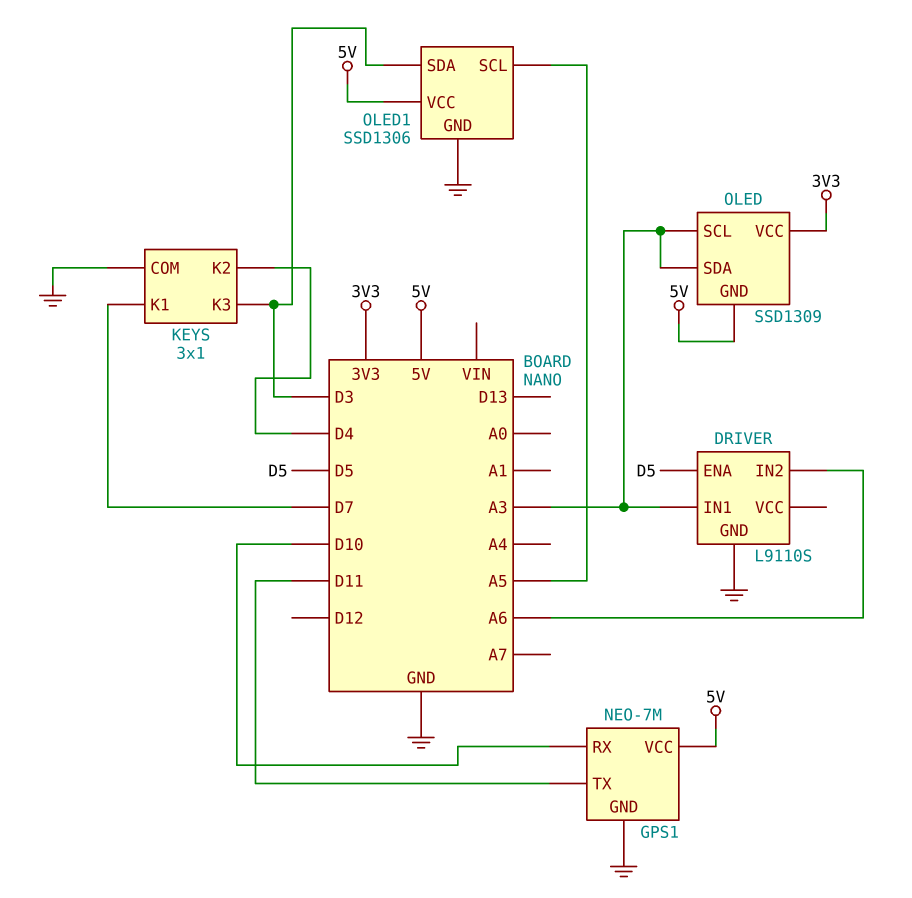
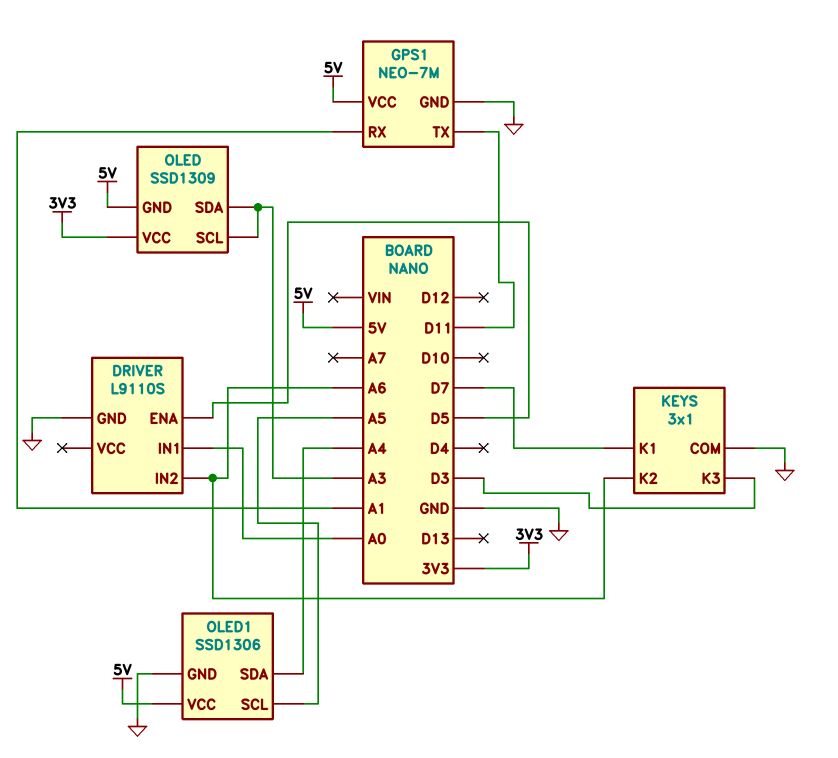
DRIVER pin IN1: A3 -> A0
GPS1 pin RX: D10 -> A1
KEYS pin K2: D4 -> A6
OLED1 pin SDA: D3 -> A4

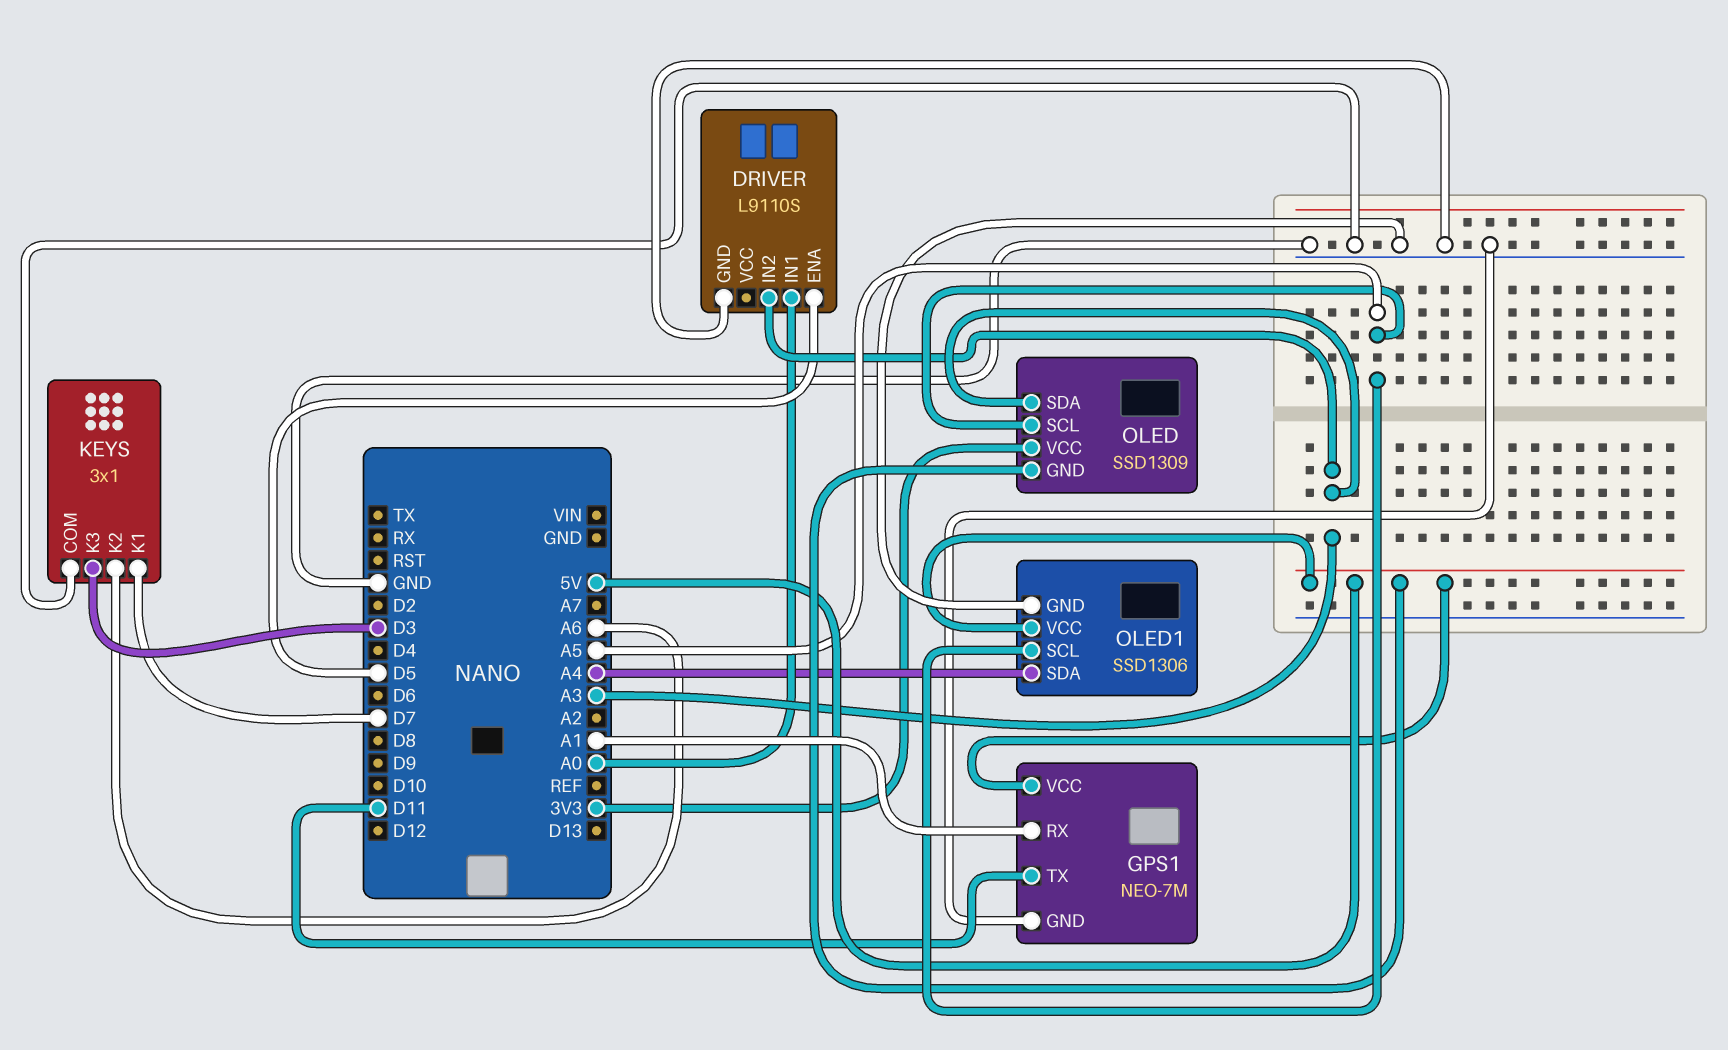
DRIVER pin IN2: A6 -> A3
OLED pin SCL: A3 -> A5

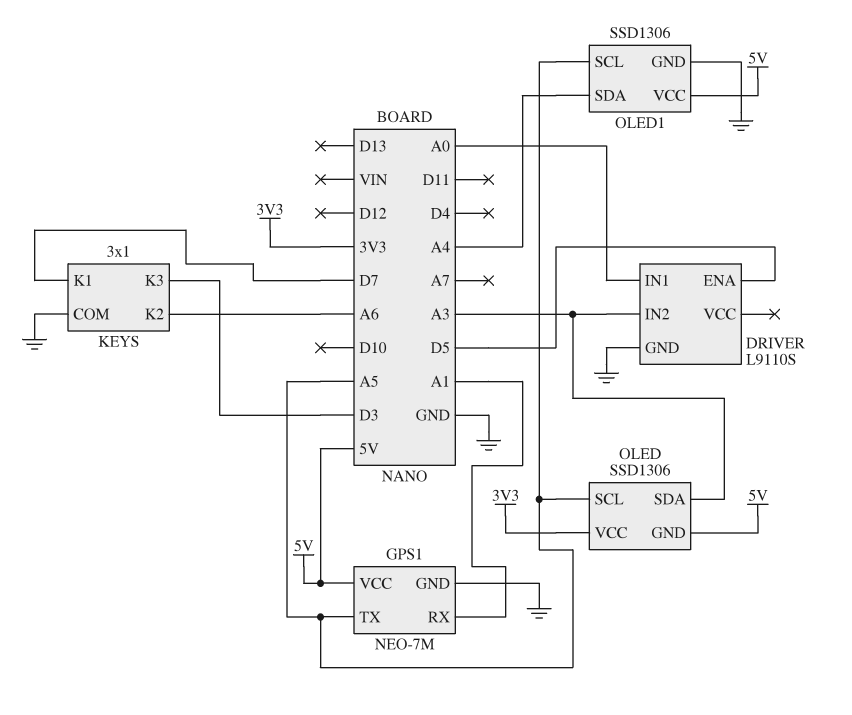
GPS1 pin TX: D11 -> A5
OLED: SSD1309 -> SSD1306

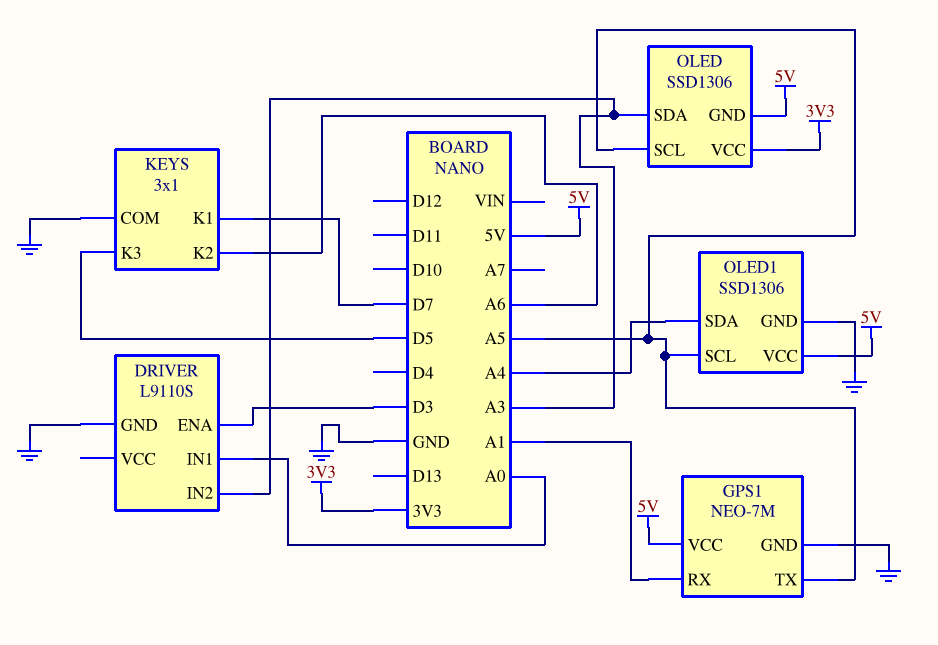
DRIVER pin ENA: D5 -> D3
KEYS pin K3: D3 -> D5

